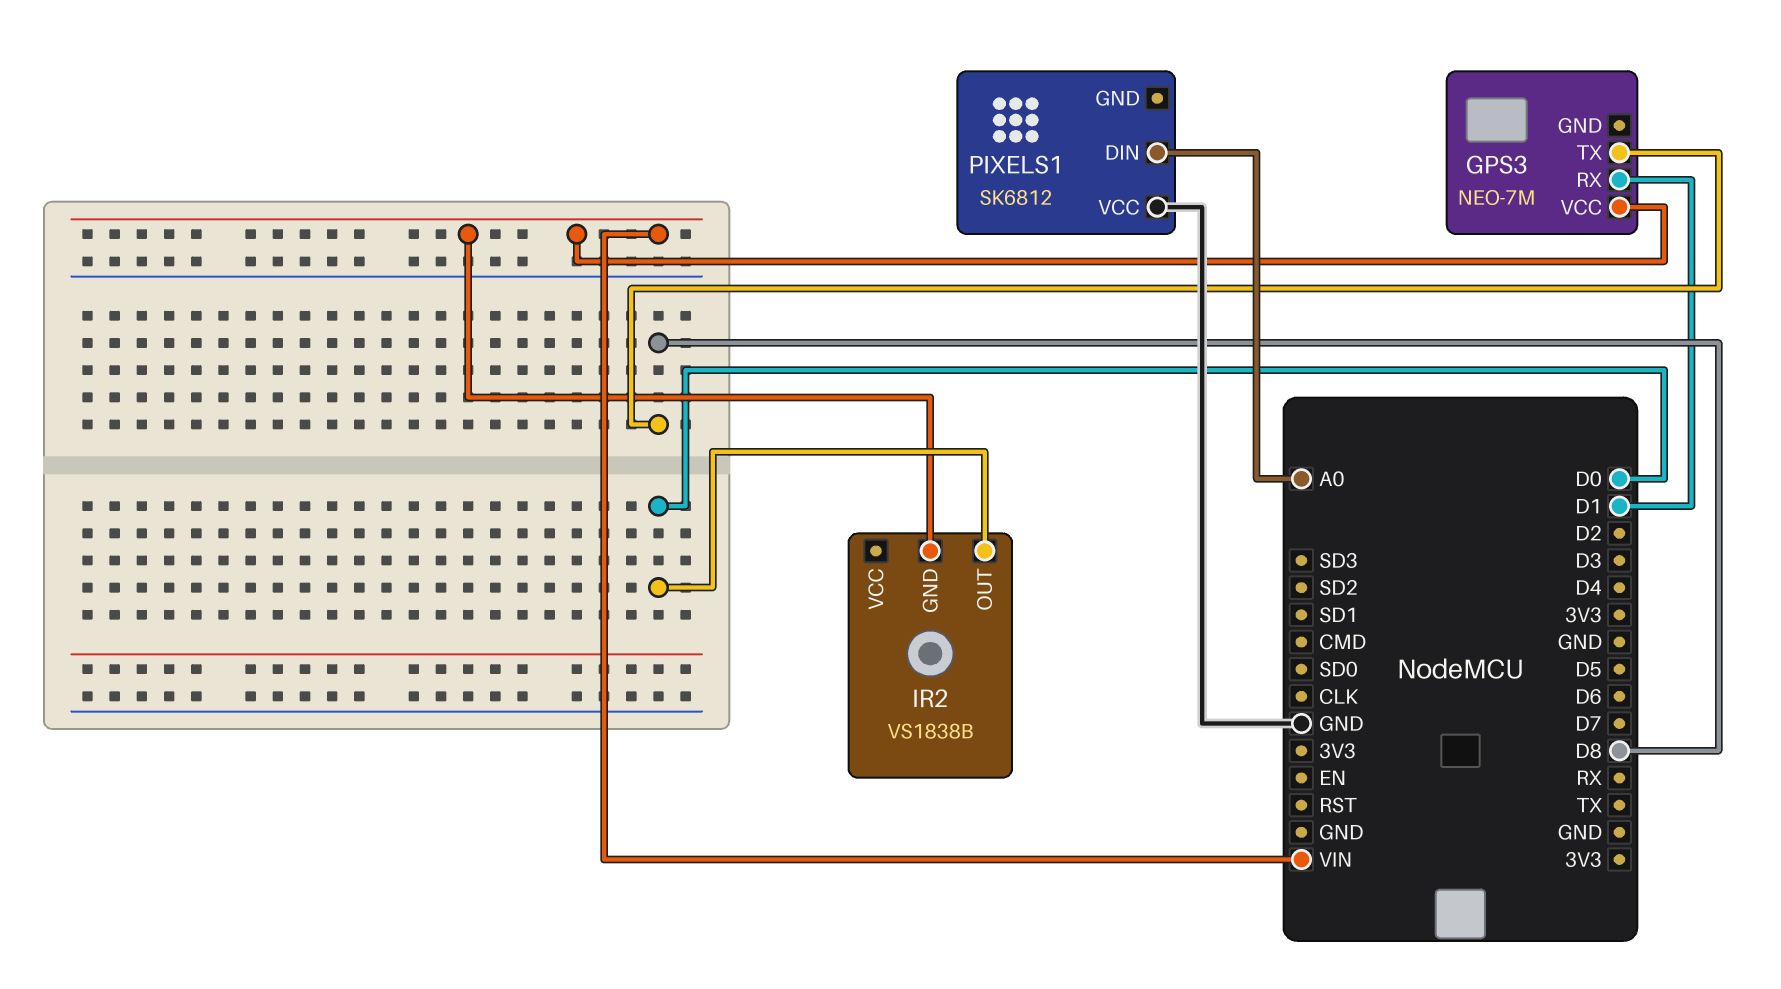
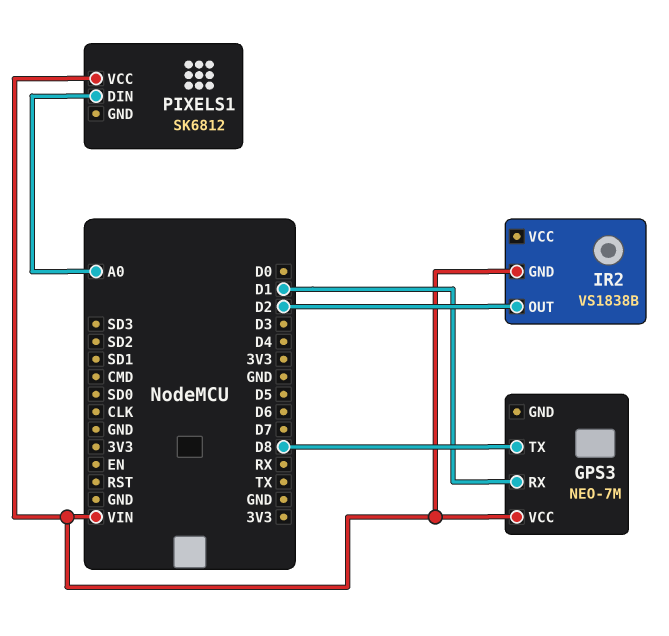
IR2 pin OUT: D0 -> D2
PIXELS1 pin VCC: GND -> VIN

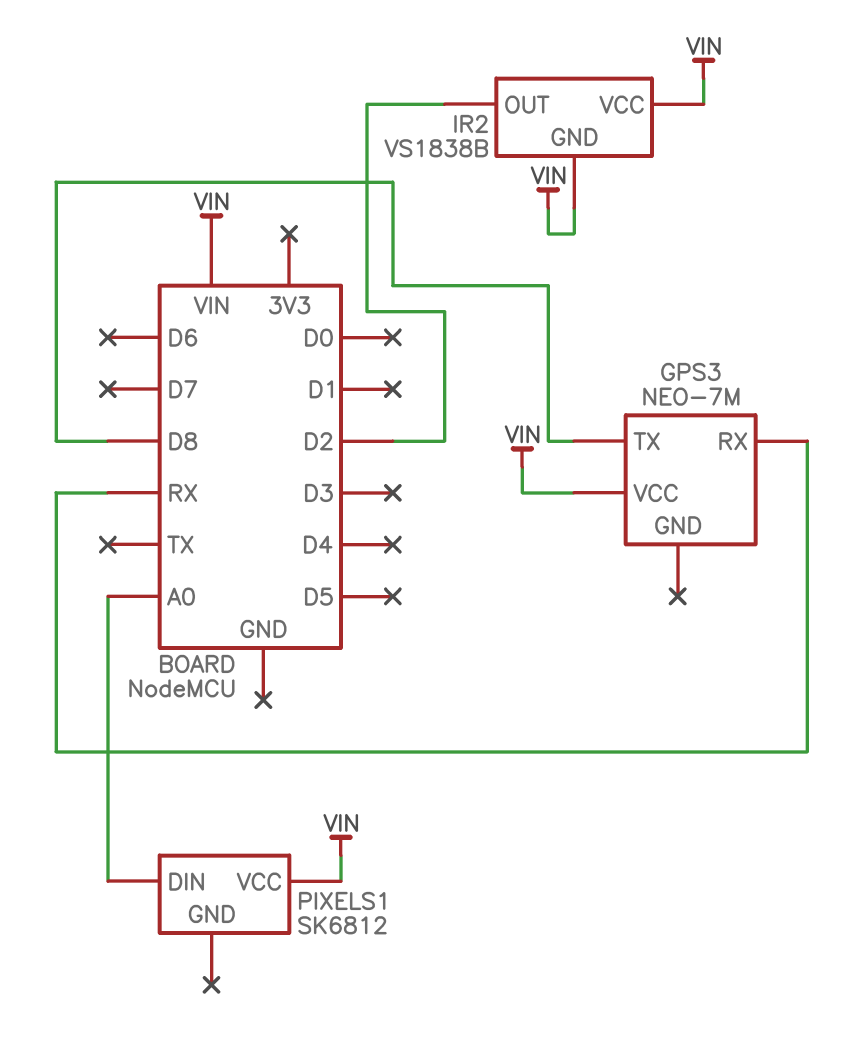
GPS3 pin RX: D1 -> RX
IR2 pin VCC: none -> VIN

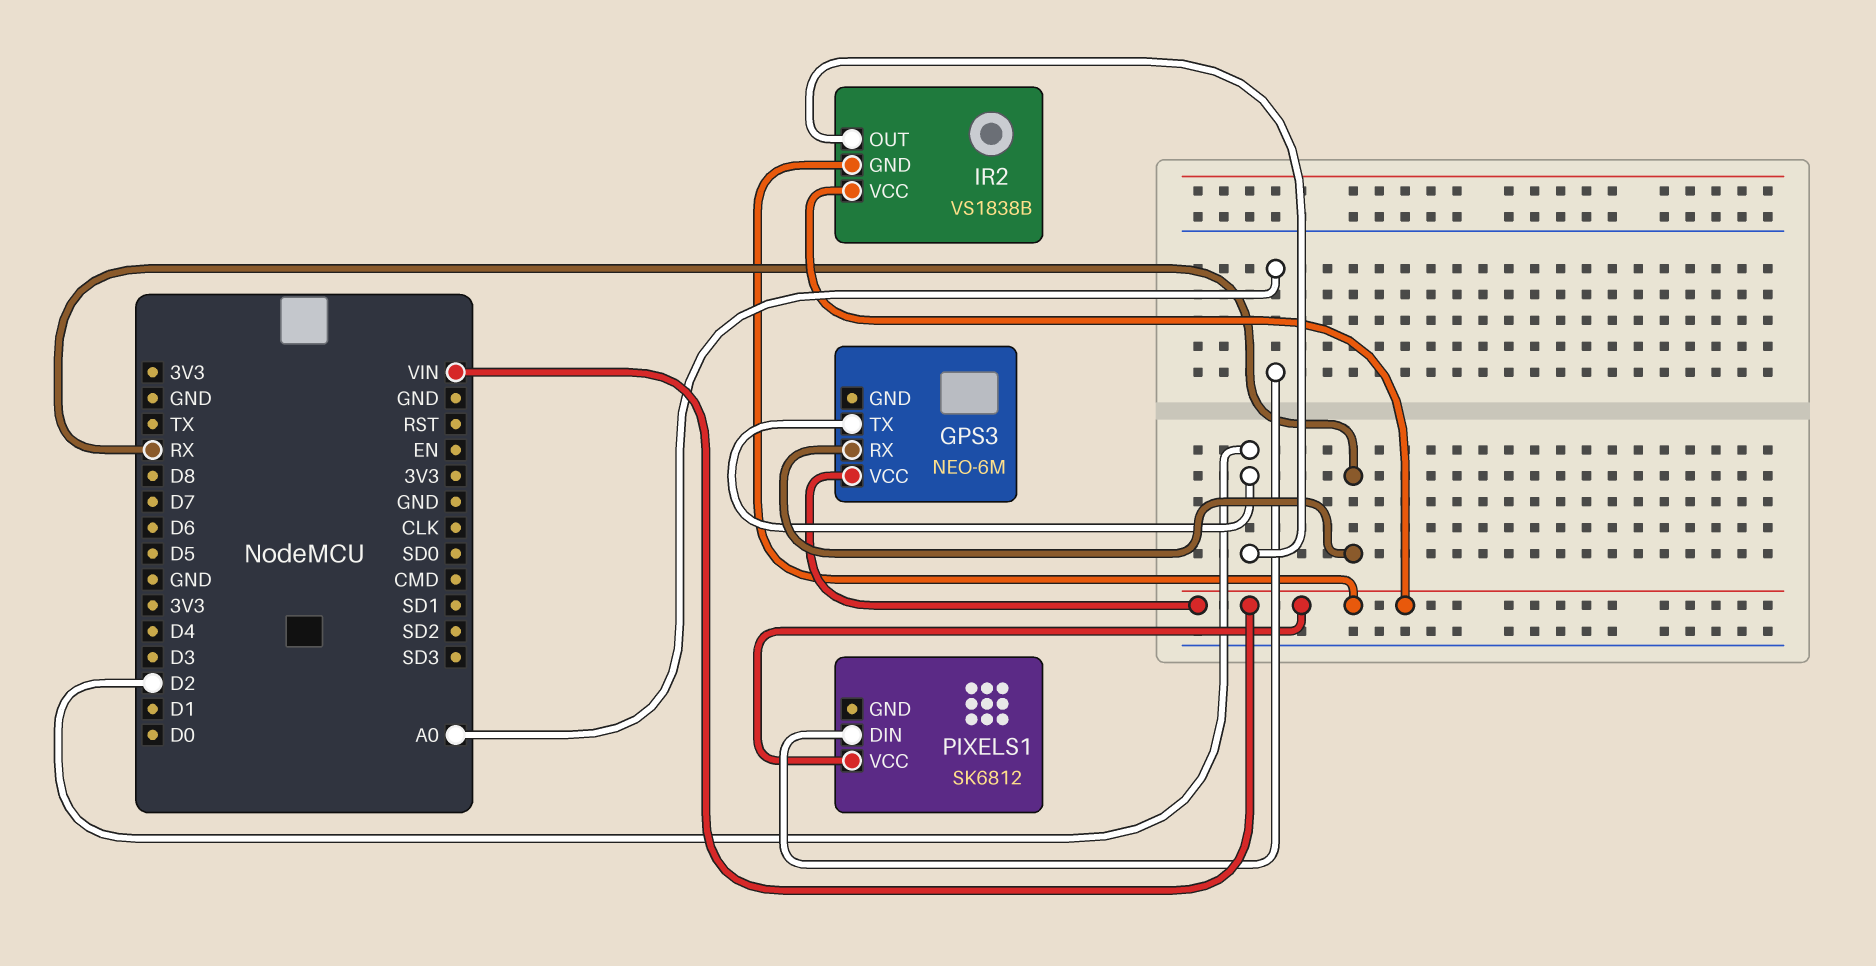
GPS3: NEO-7M -> NEO-6M
GPS3 pin TX: D8 -> D2

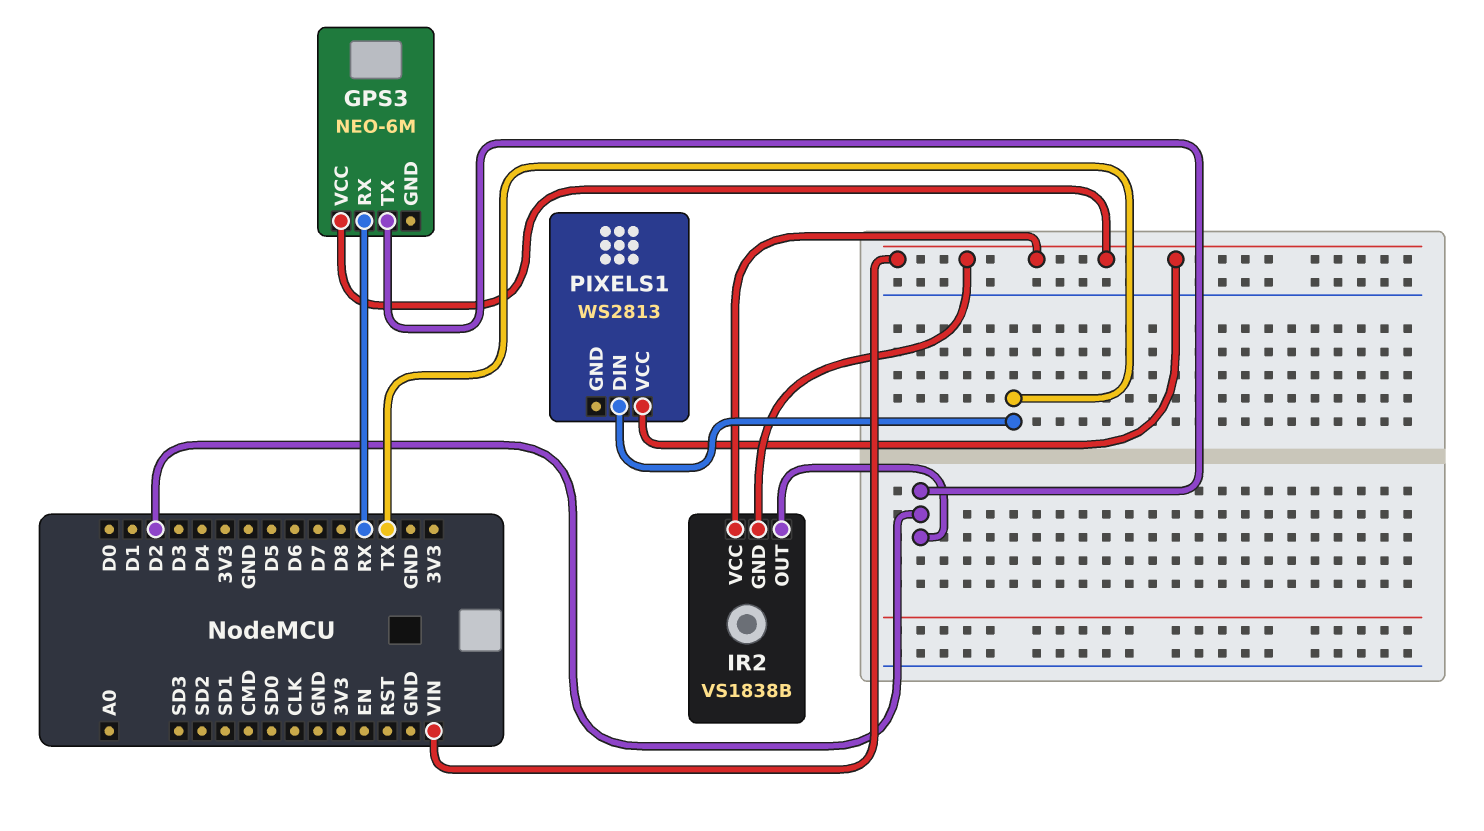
PIXELS1: SK6812 -> WS2813
PIXELS1 pin DIN: A0 -> TX

